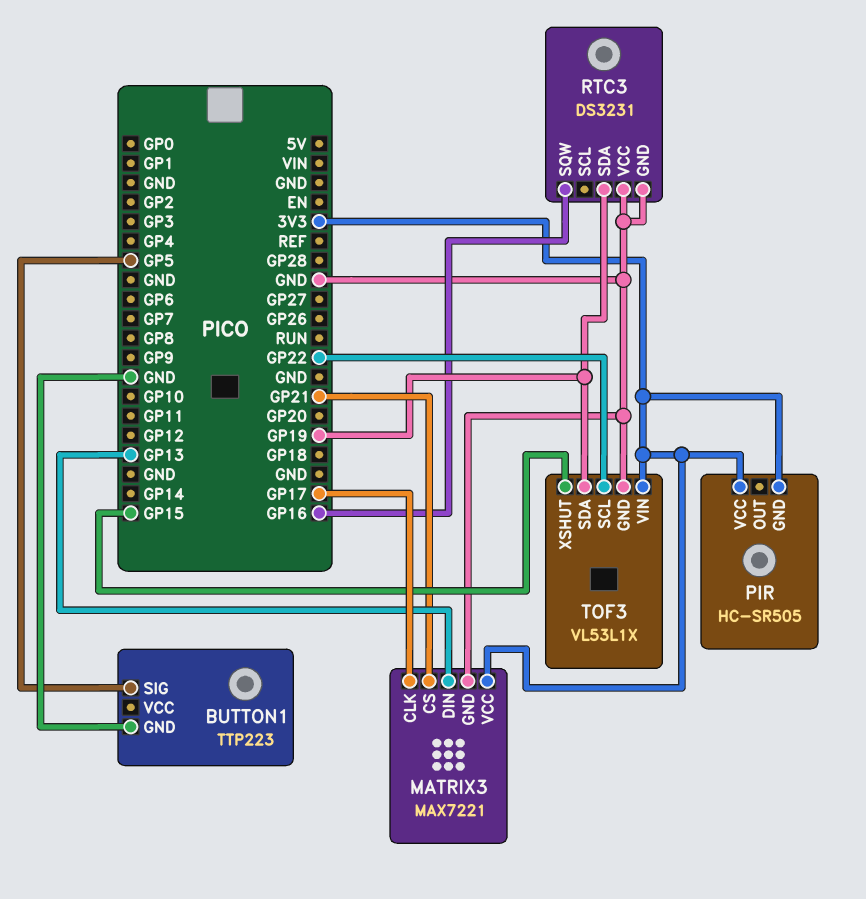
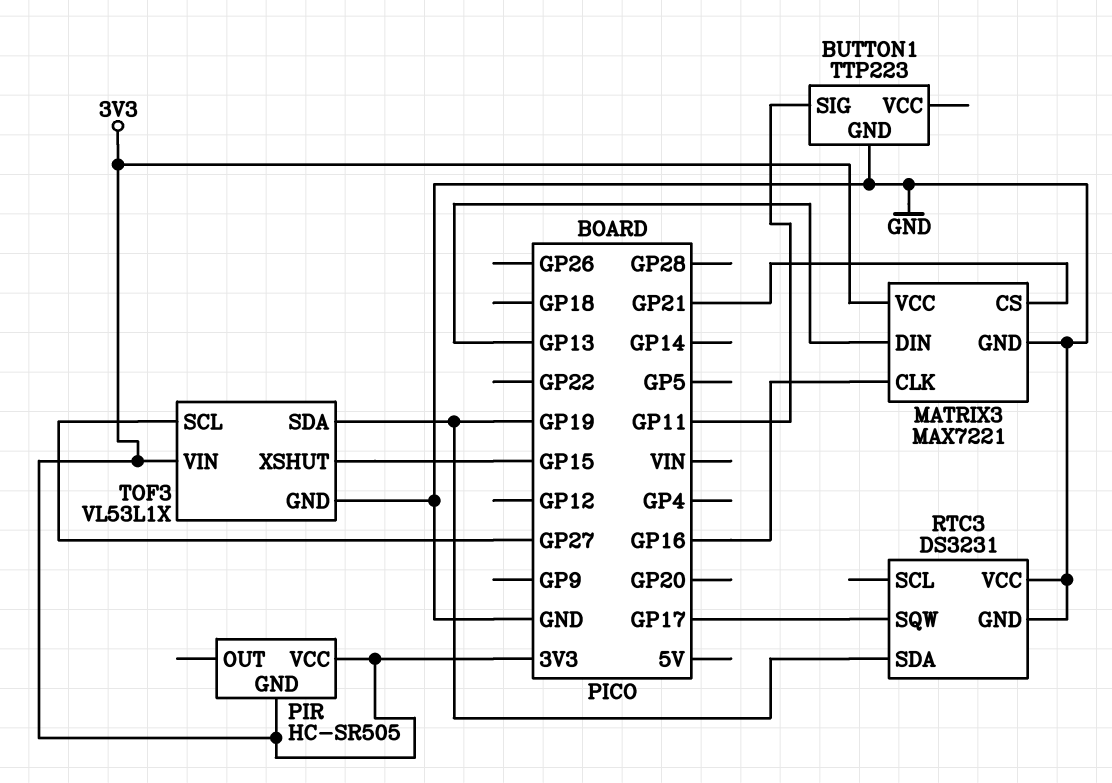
BUTTON1 pin SIG: GP5 -> GP11
MATRIX3 pin CLK: GP17 -> GP16
RTC3 pin SQW: GP16 -> GP17
TOF3 pin SCL: GP22 -> GP27

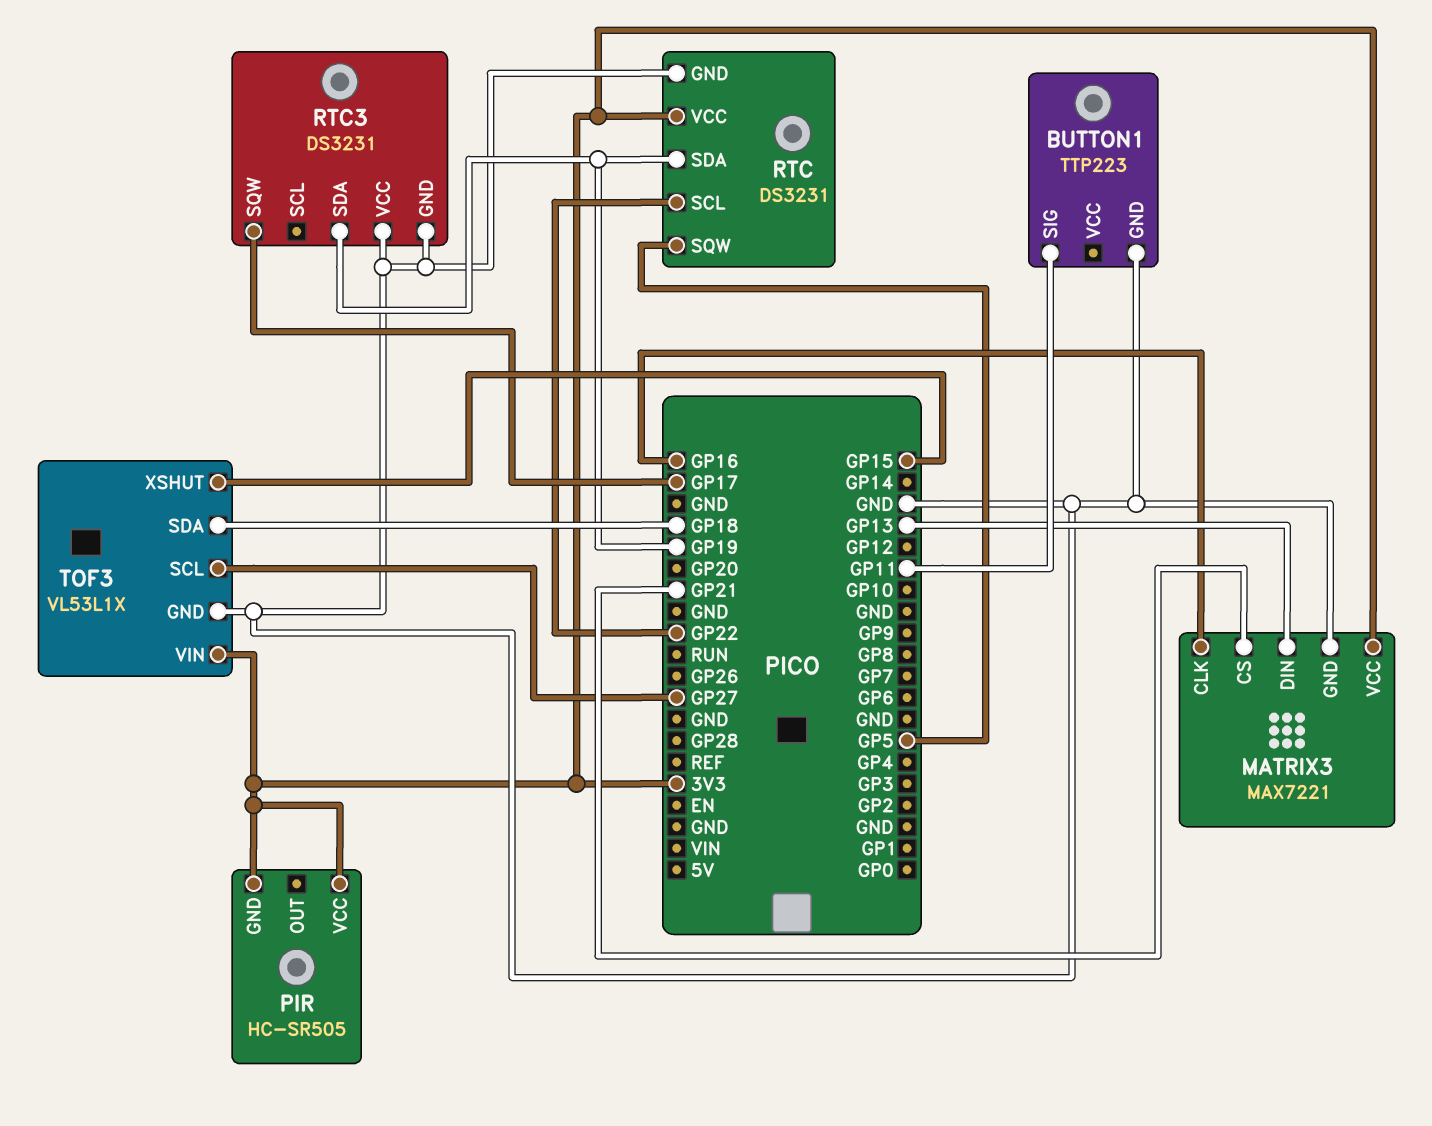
RTC: none -> DS3231
RTC pin GND: none -> GND
RTC pin SCL: none -> GP22
RTC pin SDA: none -> GP19
RTC pin SQW: none -> GP5
RTC pin VCC: none -> 3V3
TOF3 pin SDA: GP19 -> GP18

